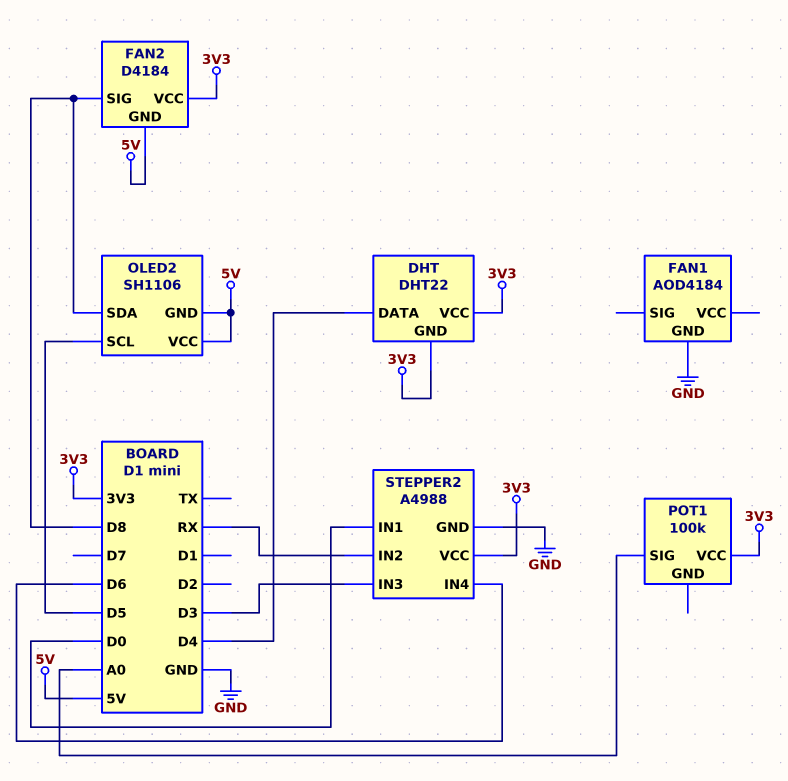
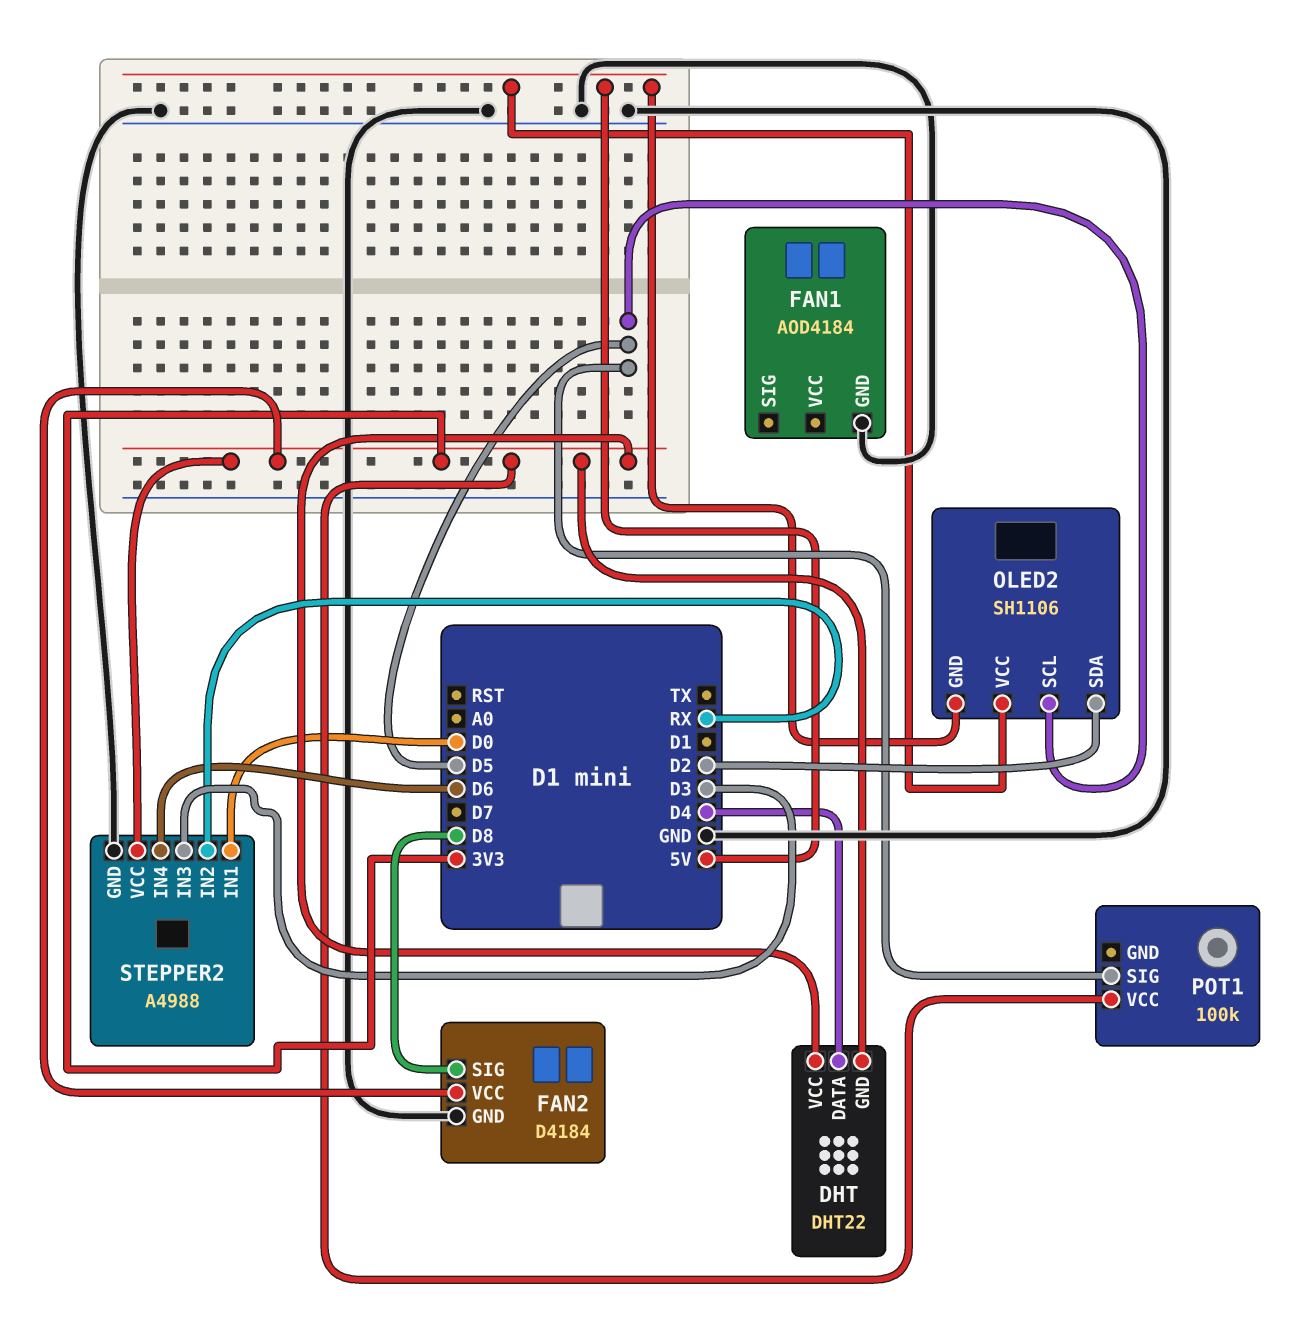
FAN2 pin GND: 5V -> GND
OLED2 pin SDA: D8 -> D2
POT1 pin SIG: A0 -> D5

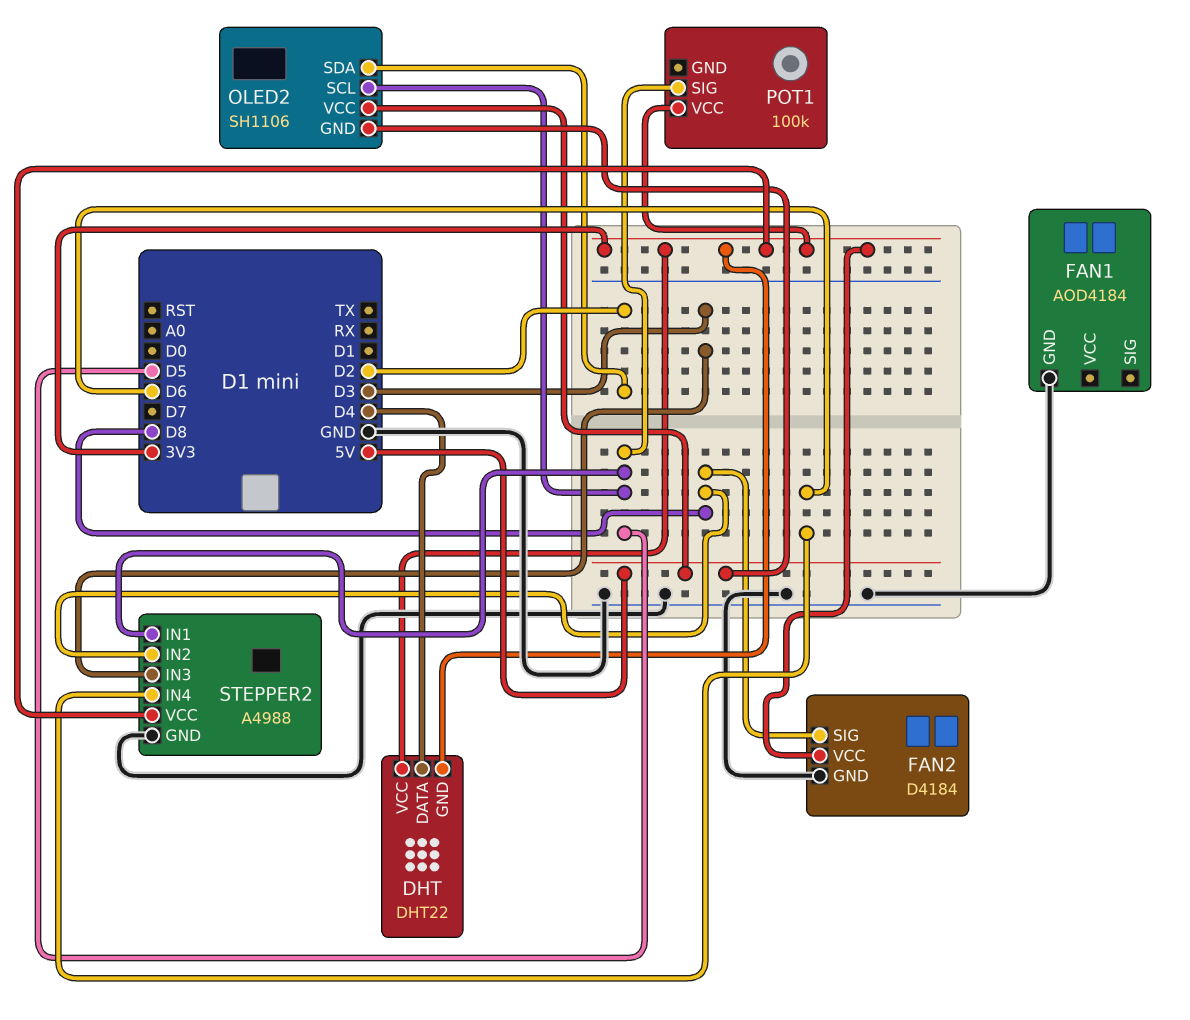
STEPPER2 pin IN1: D0 -> D5
STEPPER2 pin IN2: RX -> D8

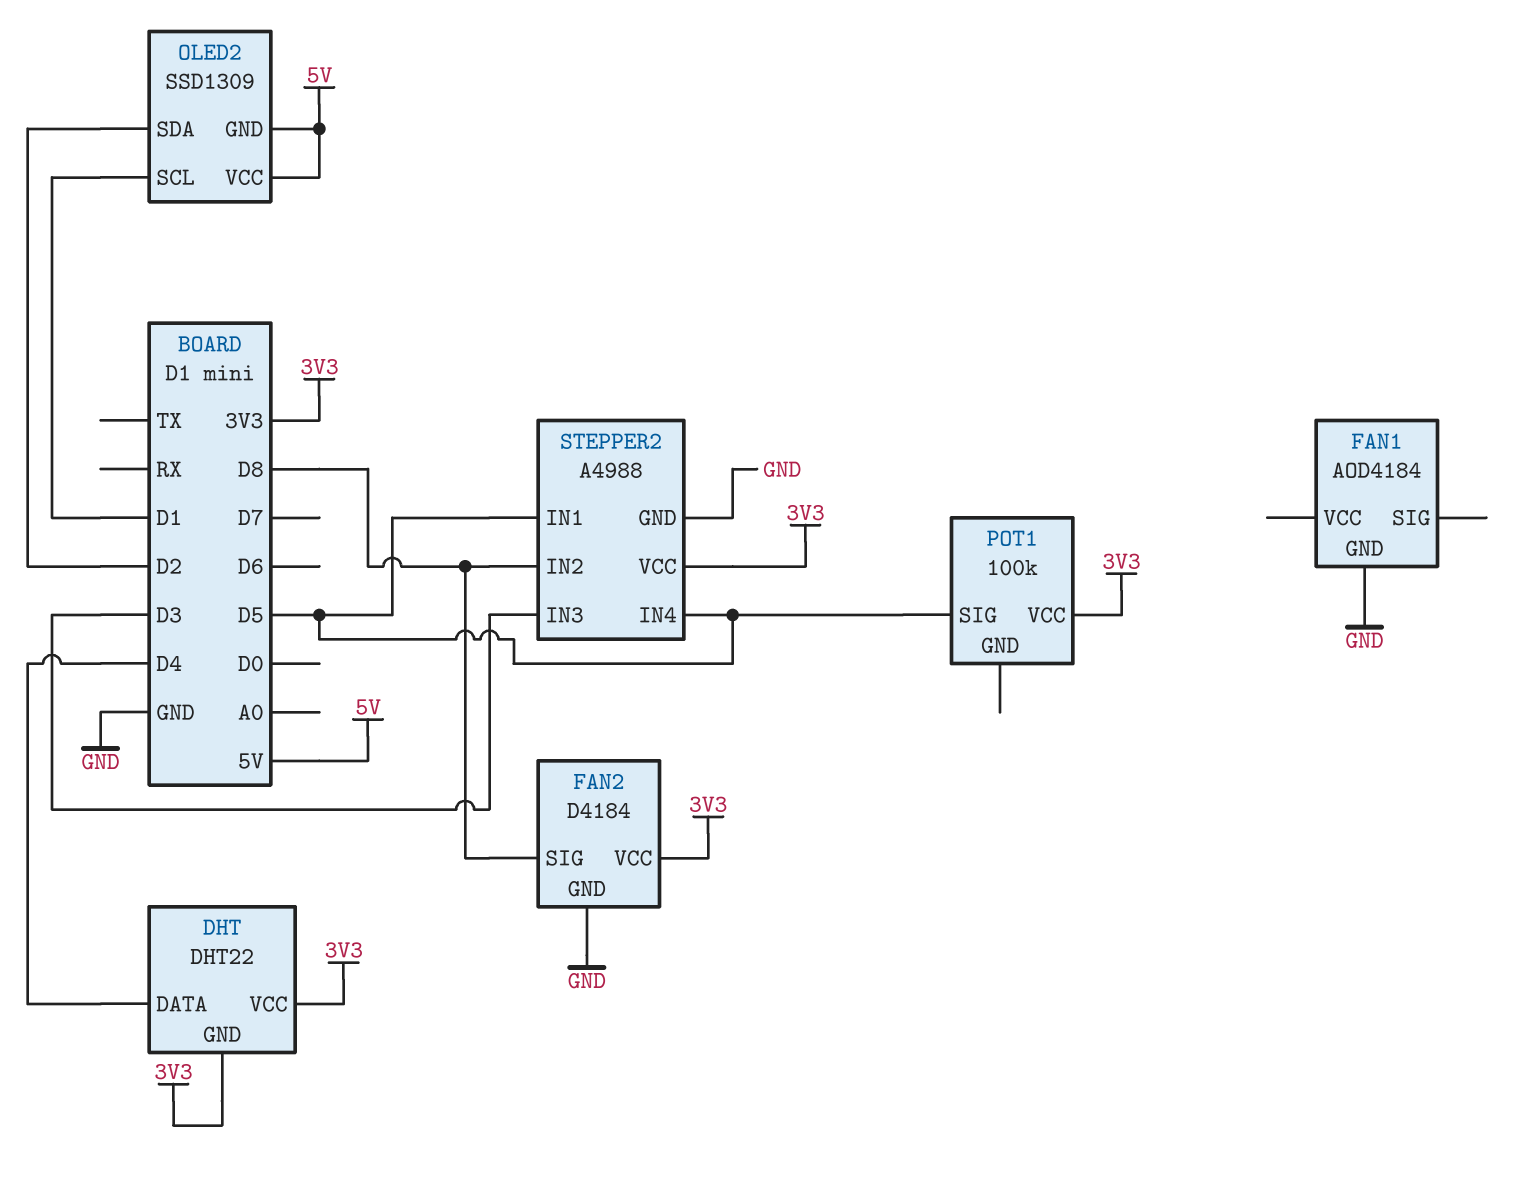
OLED2: SH1106 -> SSD1309
OLED2 pin SCL: D5 -> D1
STEPPER2 pin IN4: D6 -> D5

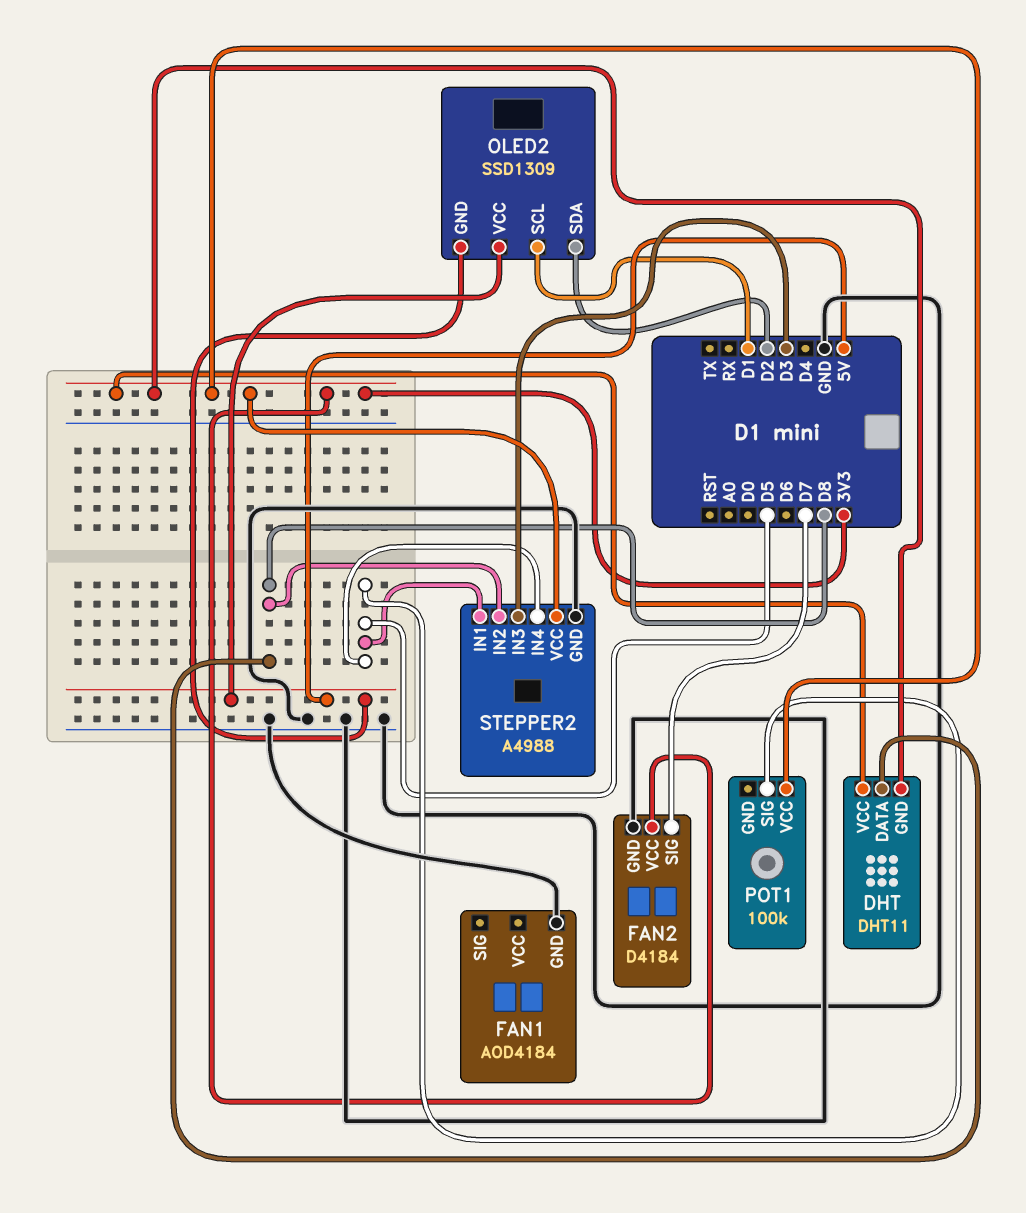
DHT: DHT22 -> DHT11
DHT pin DATA: D4 -> D8
FAN2 pin SIG: D8 -> D7

